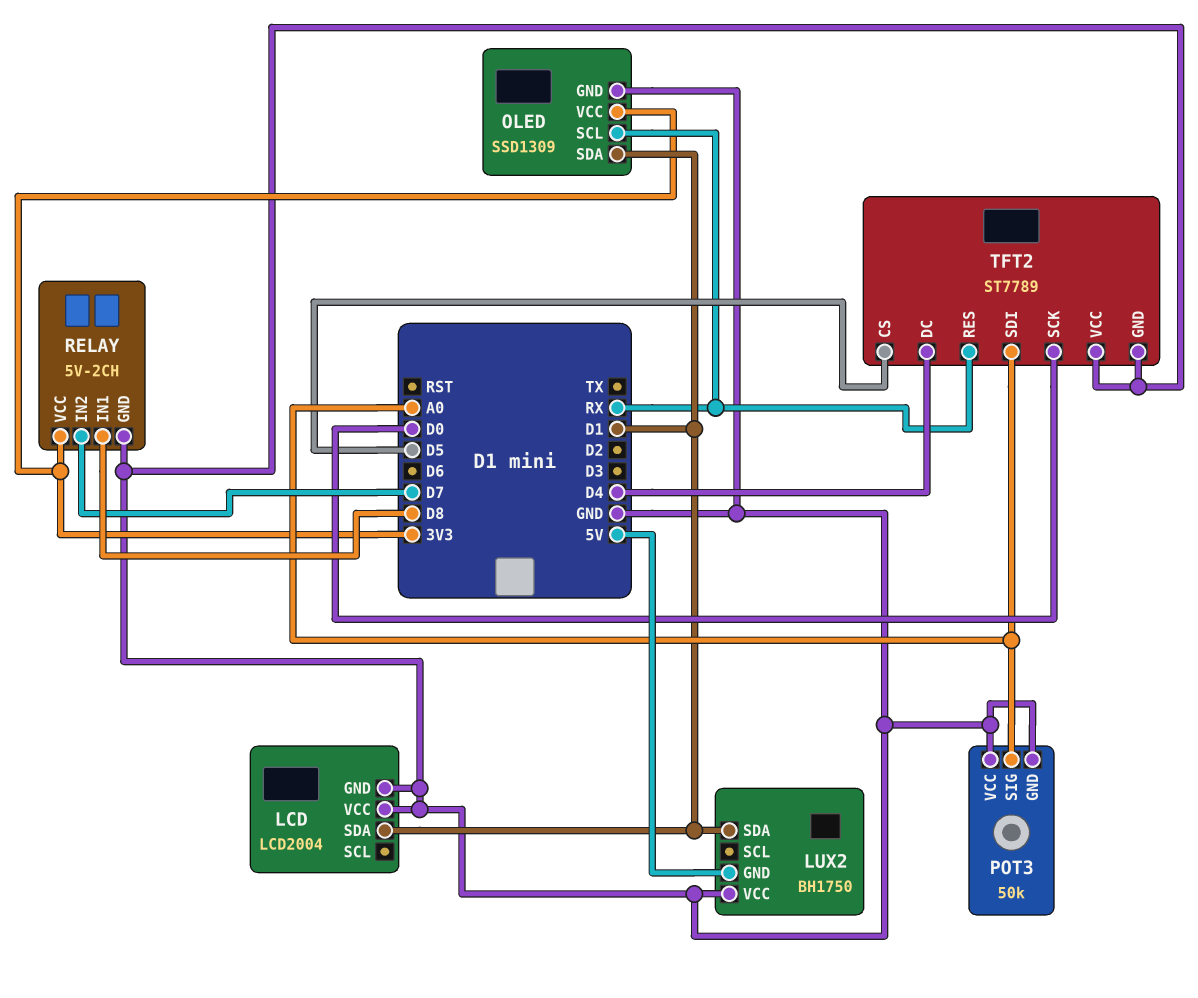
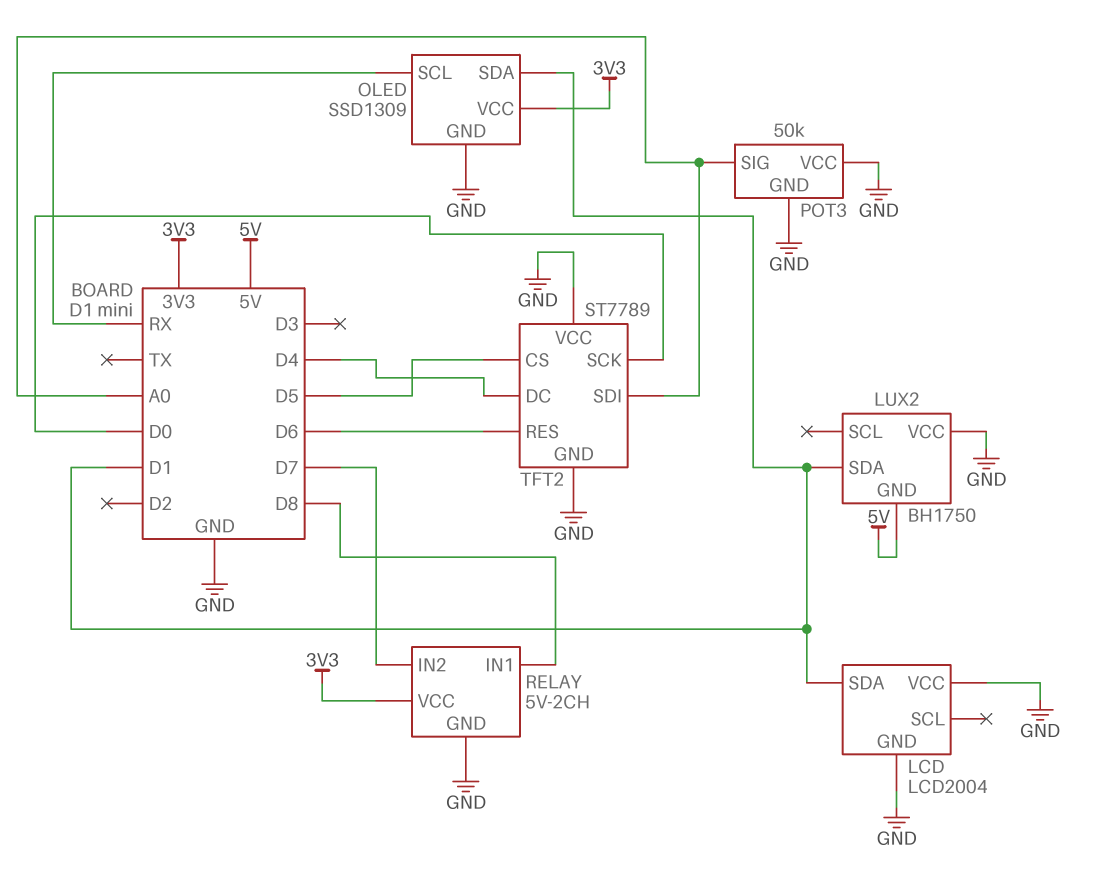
TFT2 pin RES: RX -> D6

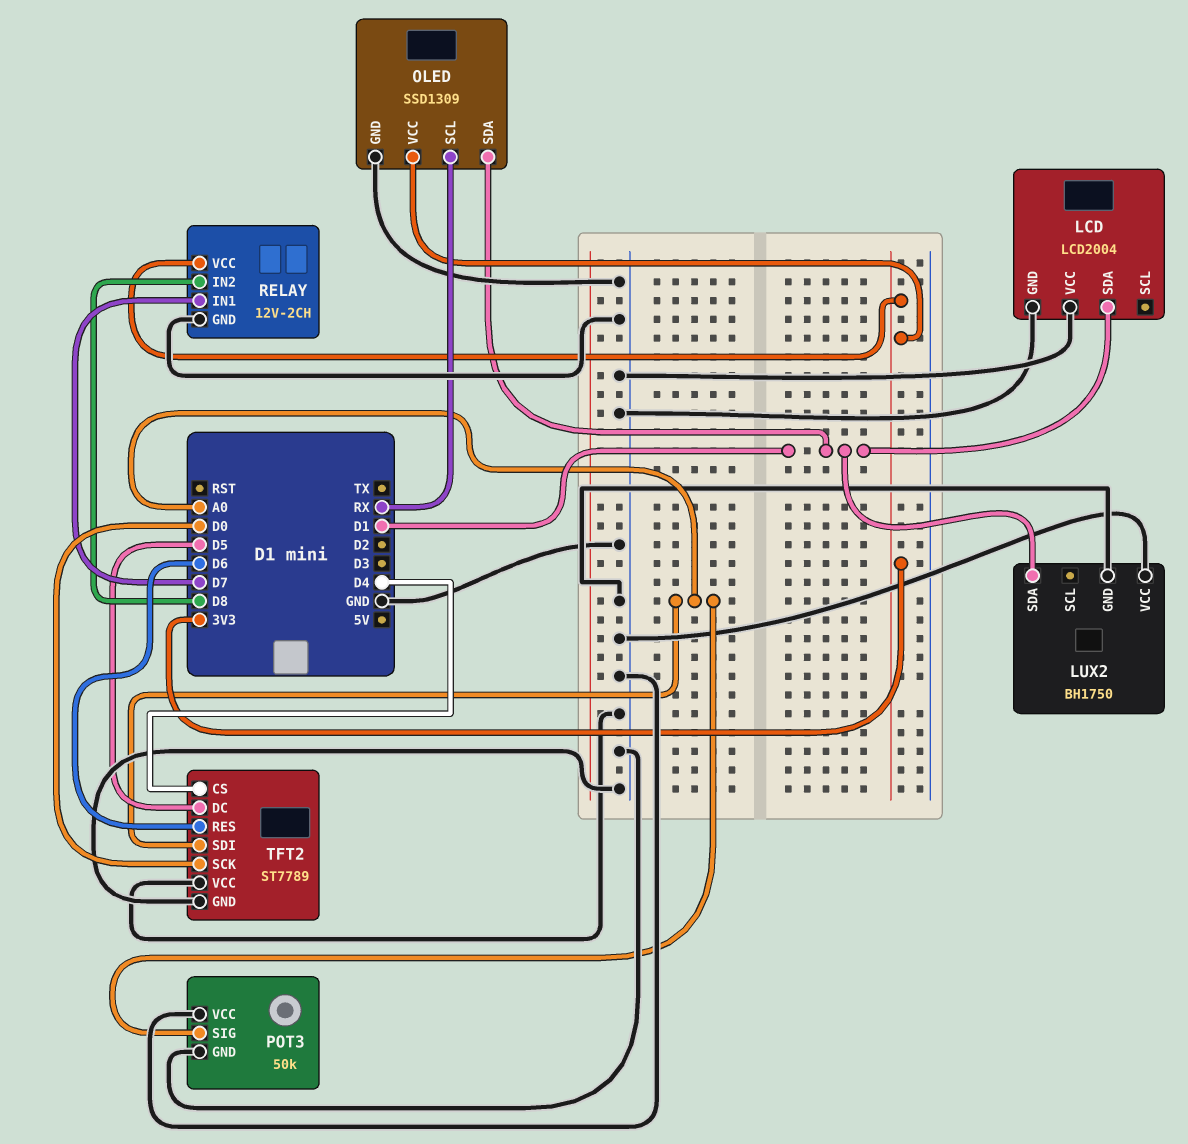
LUX2 pin GND: 5V -> GND
RELAY: 5V-2CH -> 12V-2CH
RELAY pin IN1: D8 -> D7
RELAY pin IN2: D7 -> D8
TFT2 pin CS: D5 -> D4
TFT2 pin DC: D4 -> D5

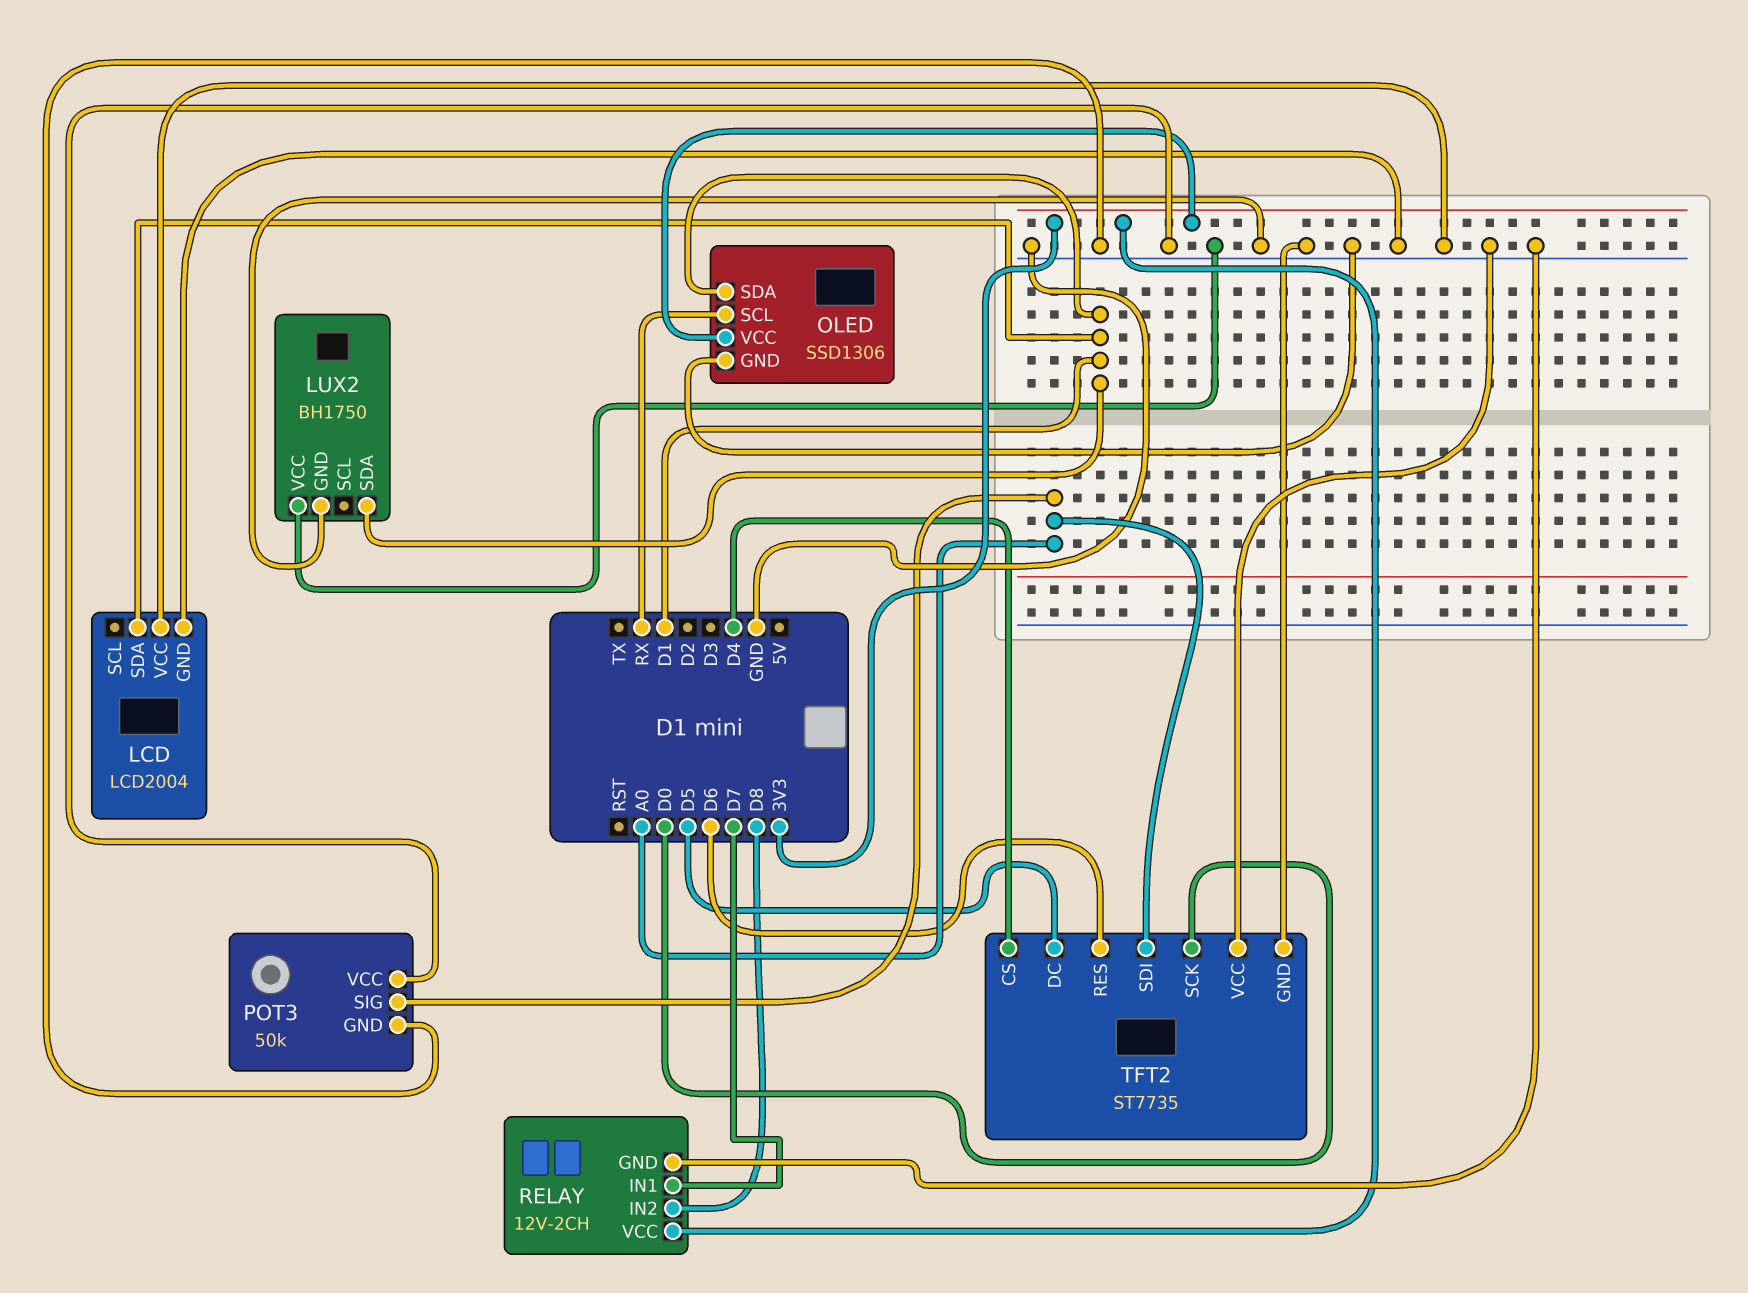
OLED: SSD1309 -> SSD1306
TFT2: ST7789 -> ST7735

